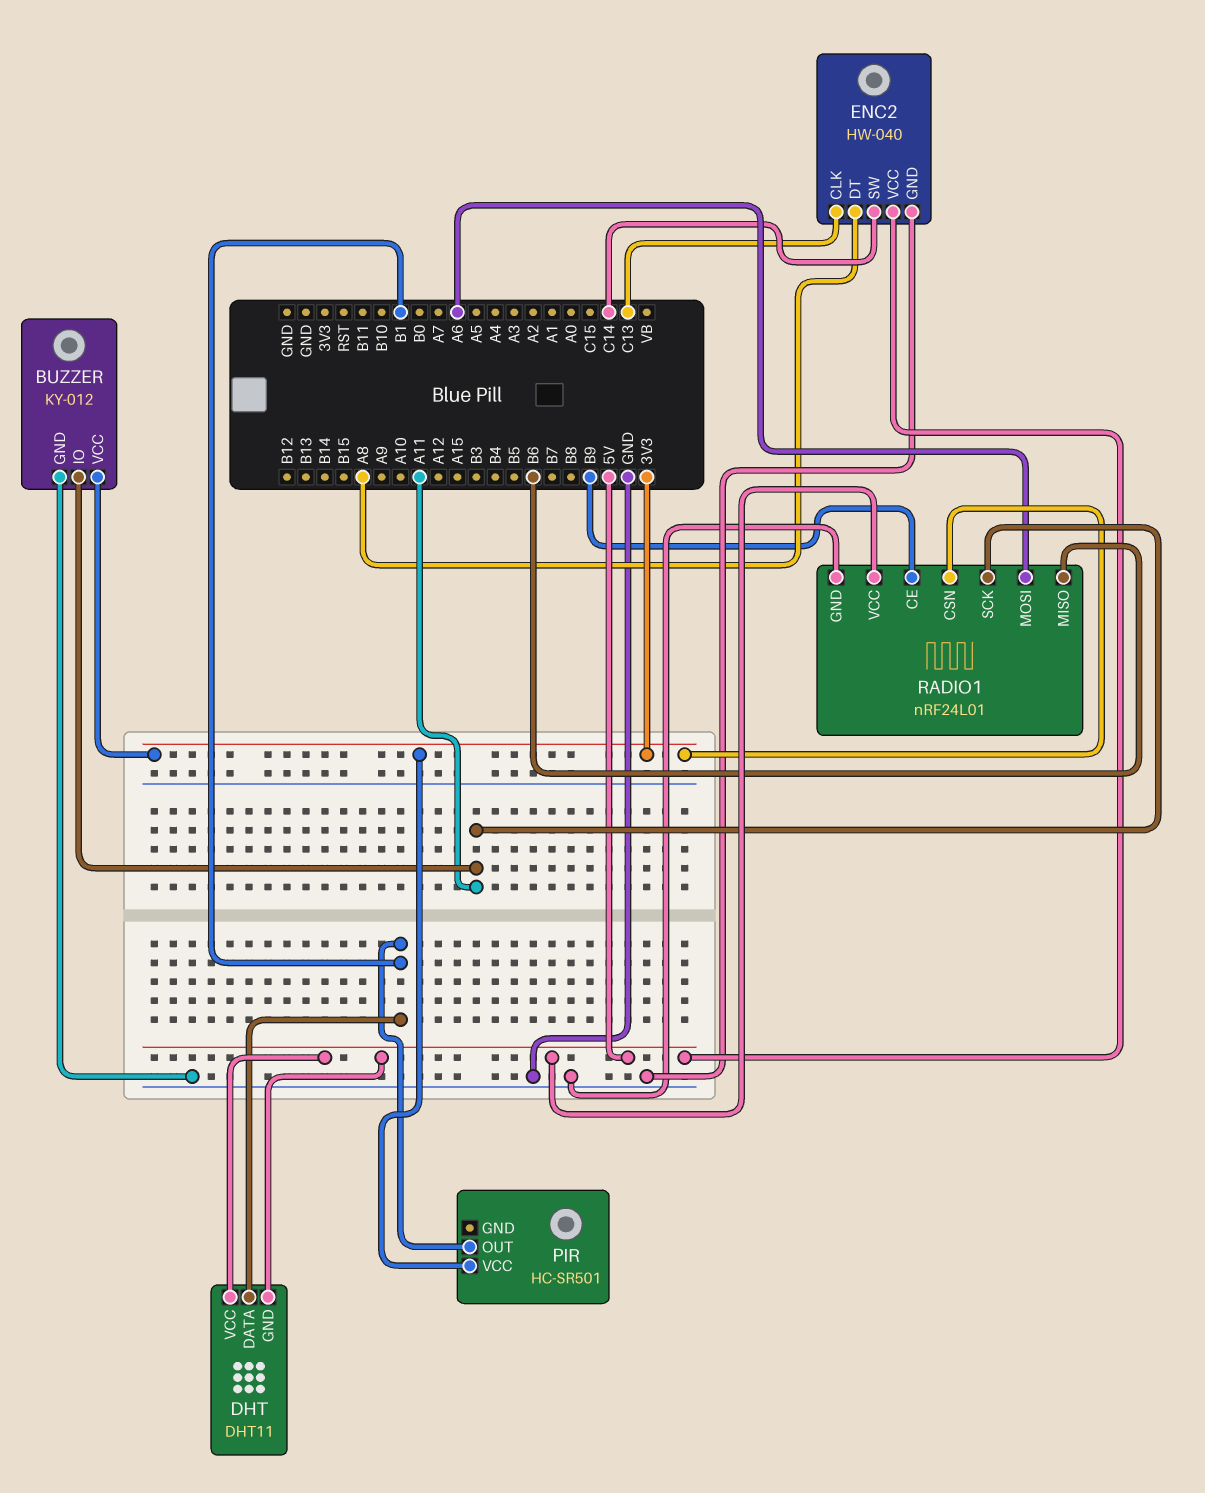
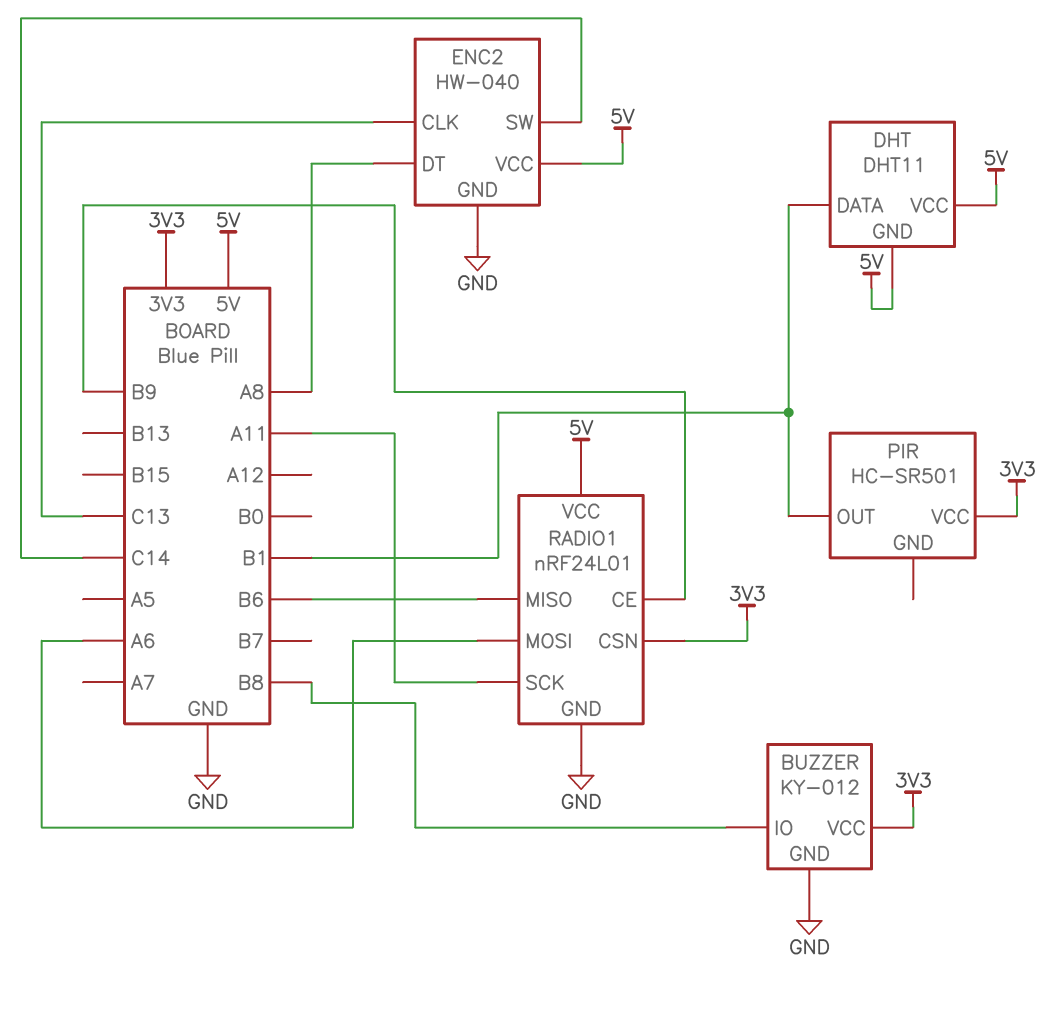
BUZZER pin IO: A11 -> B8

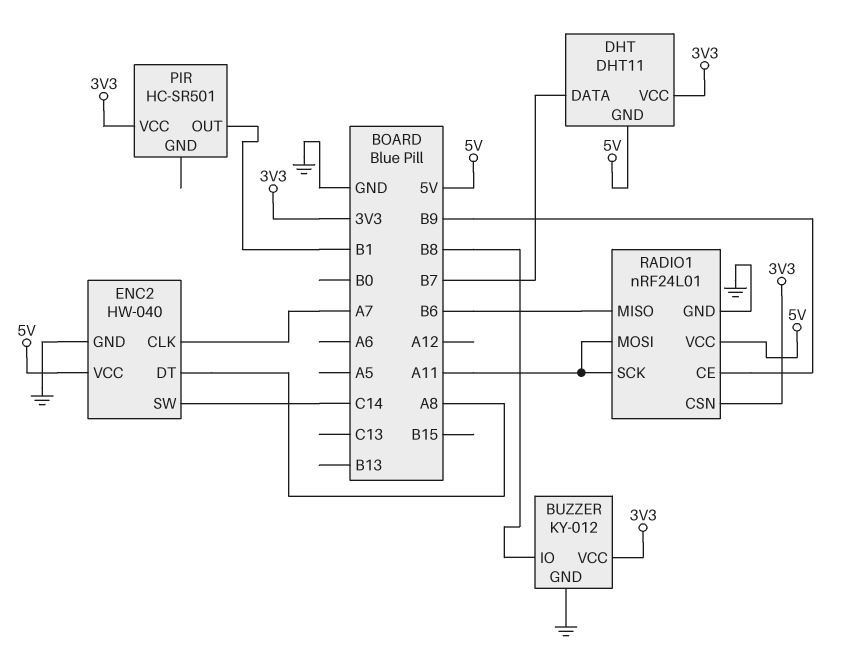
DHT pin DATA: B1 -> B7
DHT pin VCC: 5V -> 3V3
ENC2 pin CLK: C13 -> A7
RADIO1 pin MOSI: A6 -> A11

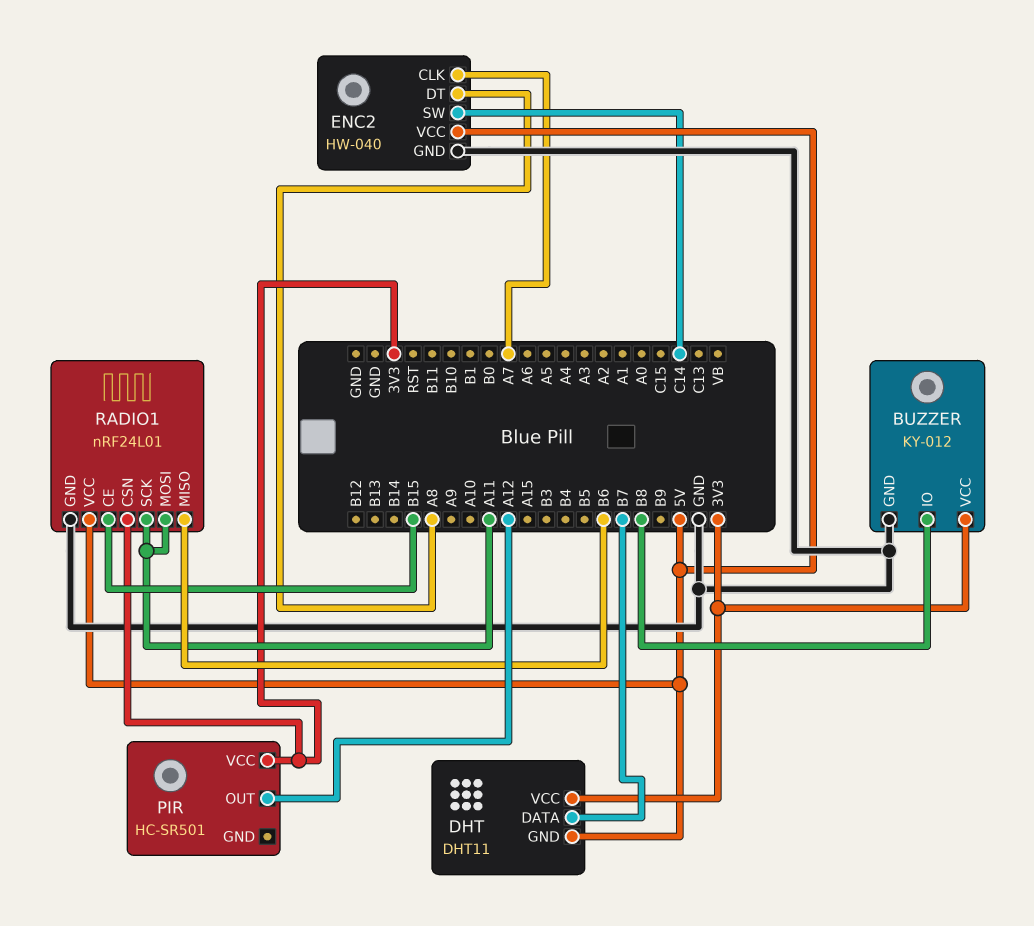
PIR pin OUT: B1 -> A12
RADIO1 pin CE: B9 -> B15

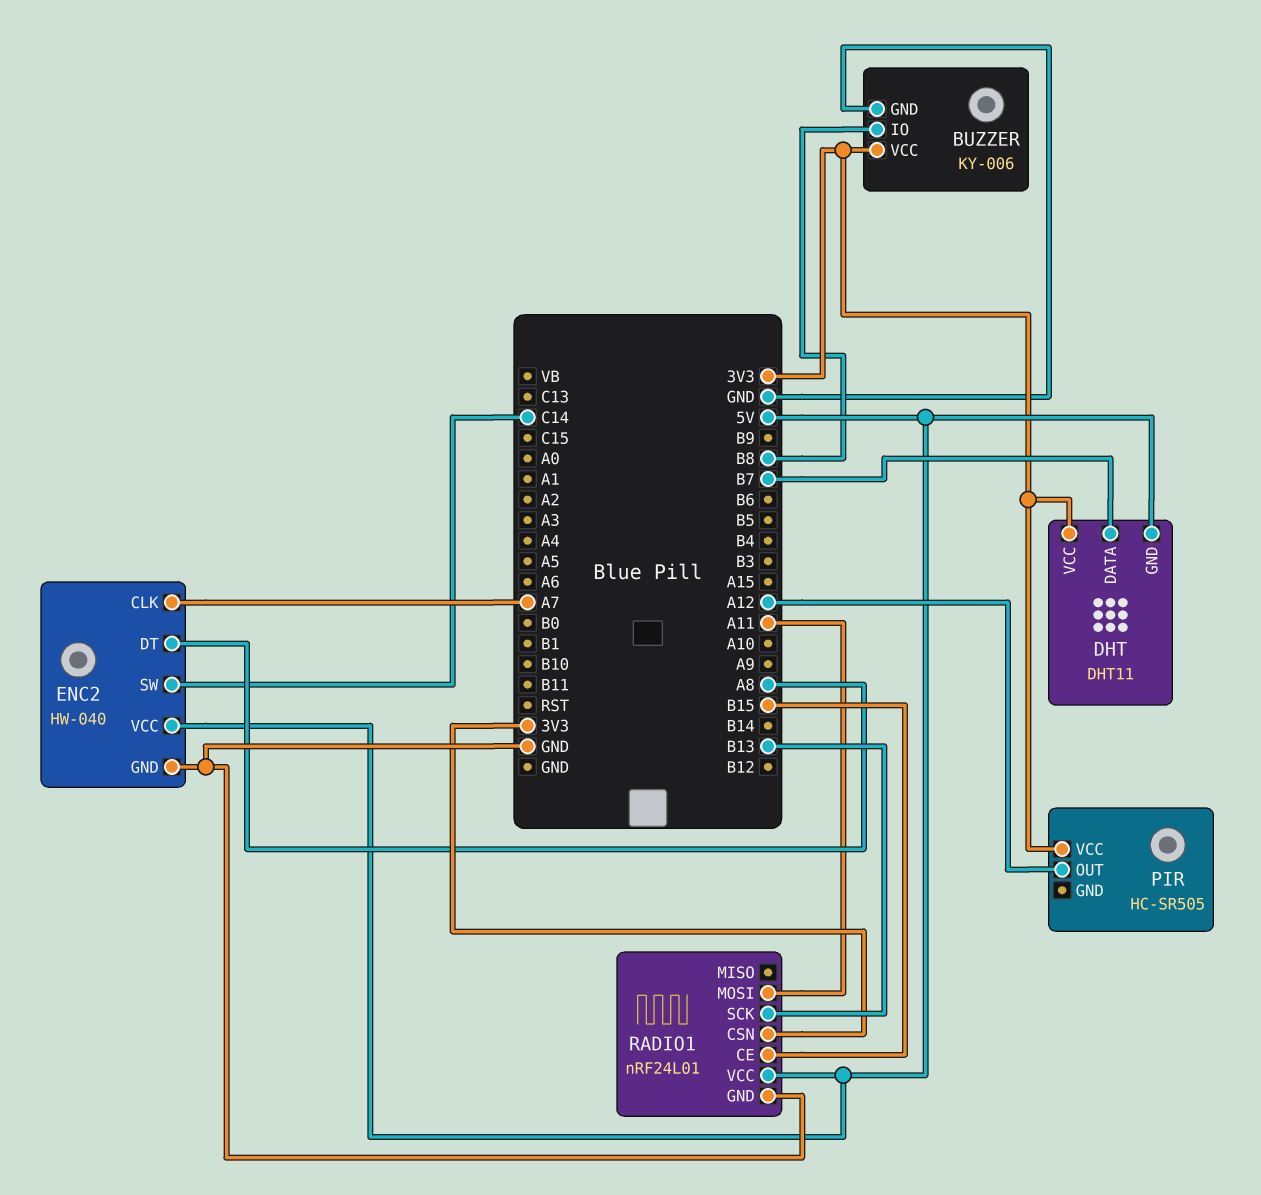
BUZZER: KY-012 -> KY-006
PIR: HC-SR501 -> HC-SR505
RADIO1 pin MISO: B6 -> none
RADIO1 pin SCK: A11 -> B13

